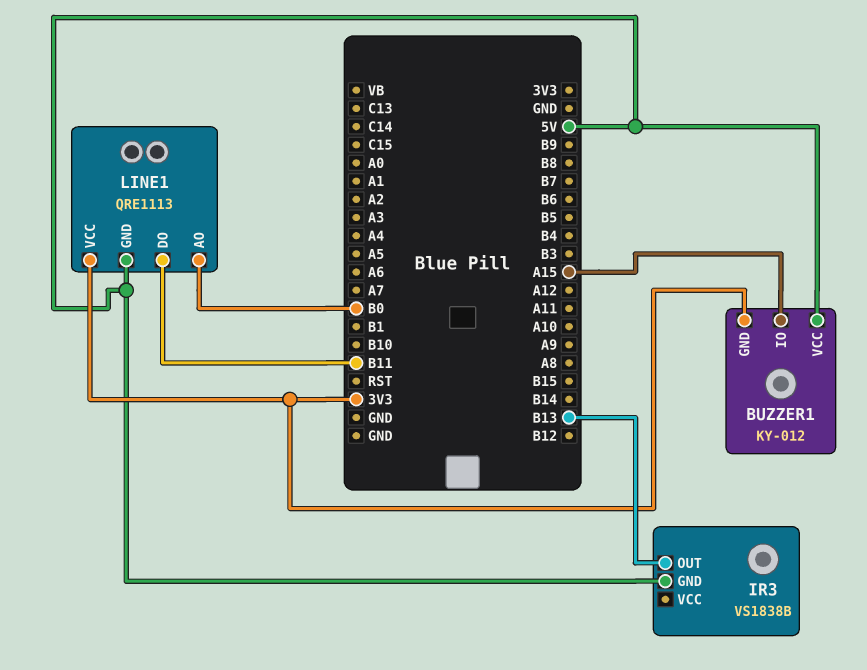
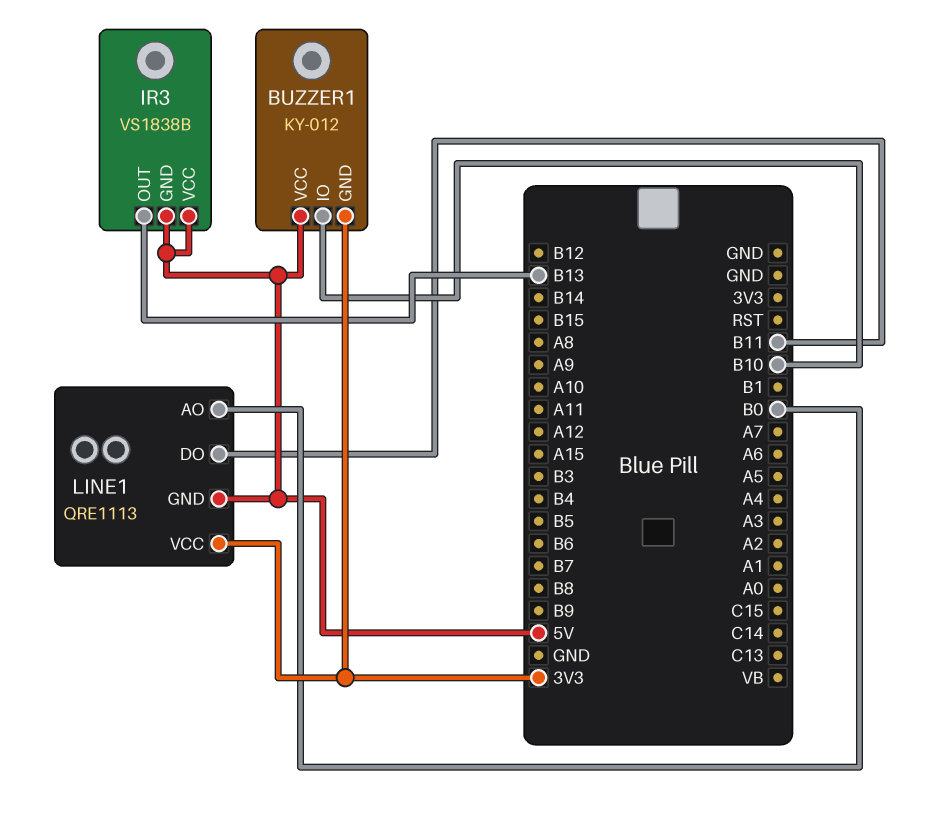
BUZZER1 pin IO: A15 -> B10
IR3 pin VCC: none -> 5V

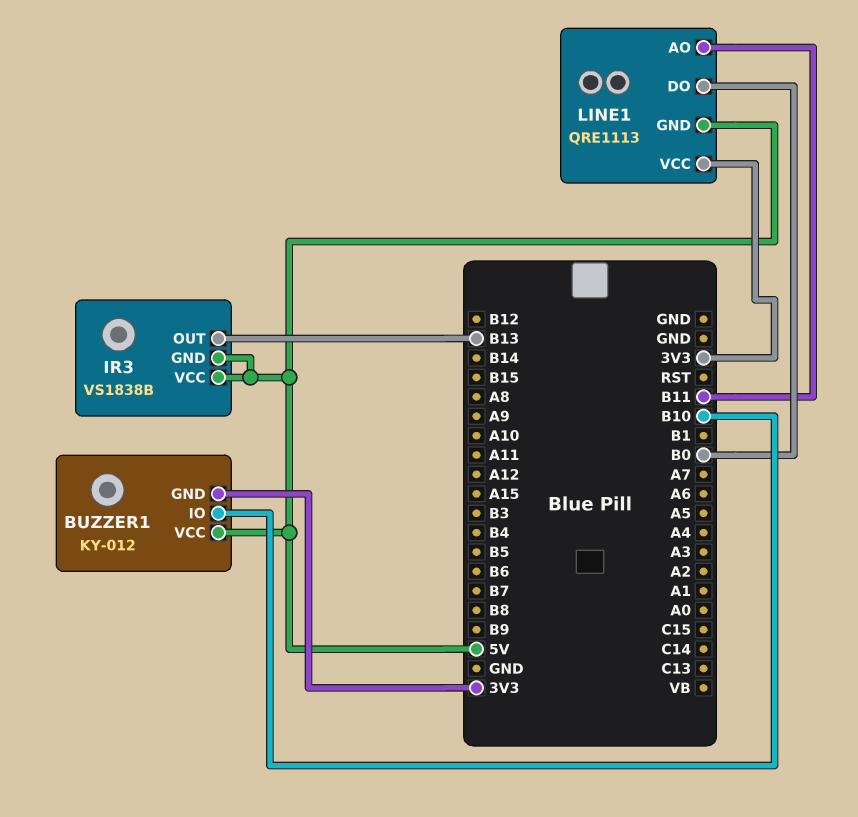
LINE1 pin AO: B0 -> B11
LINE1 pin DO: B11 -> B0

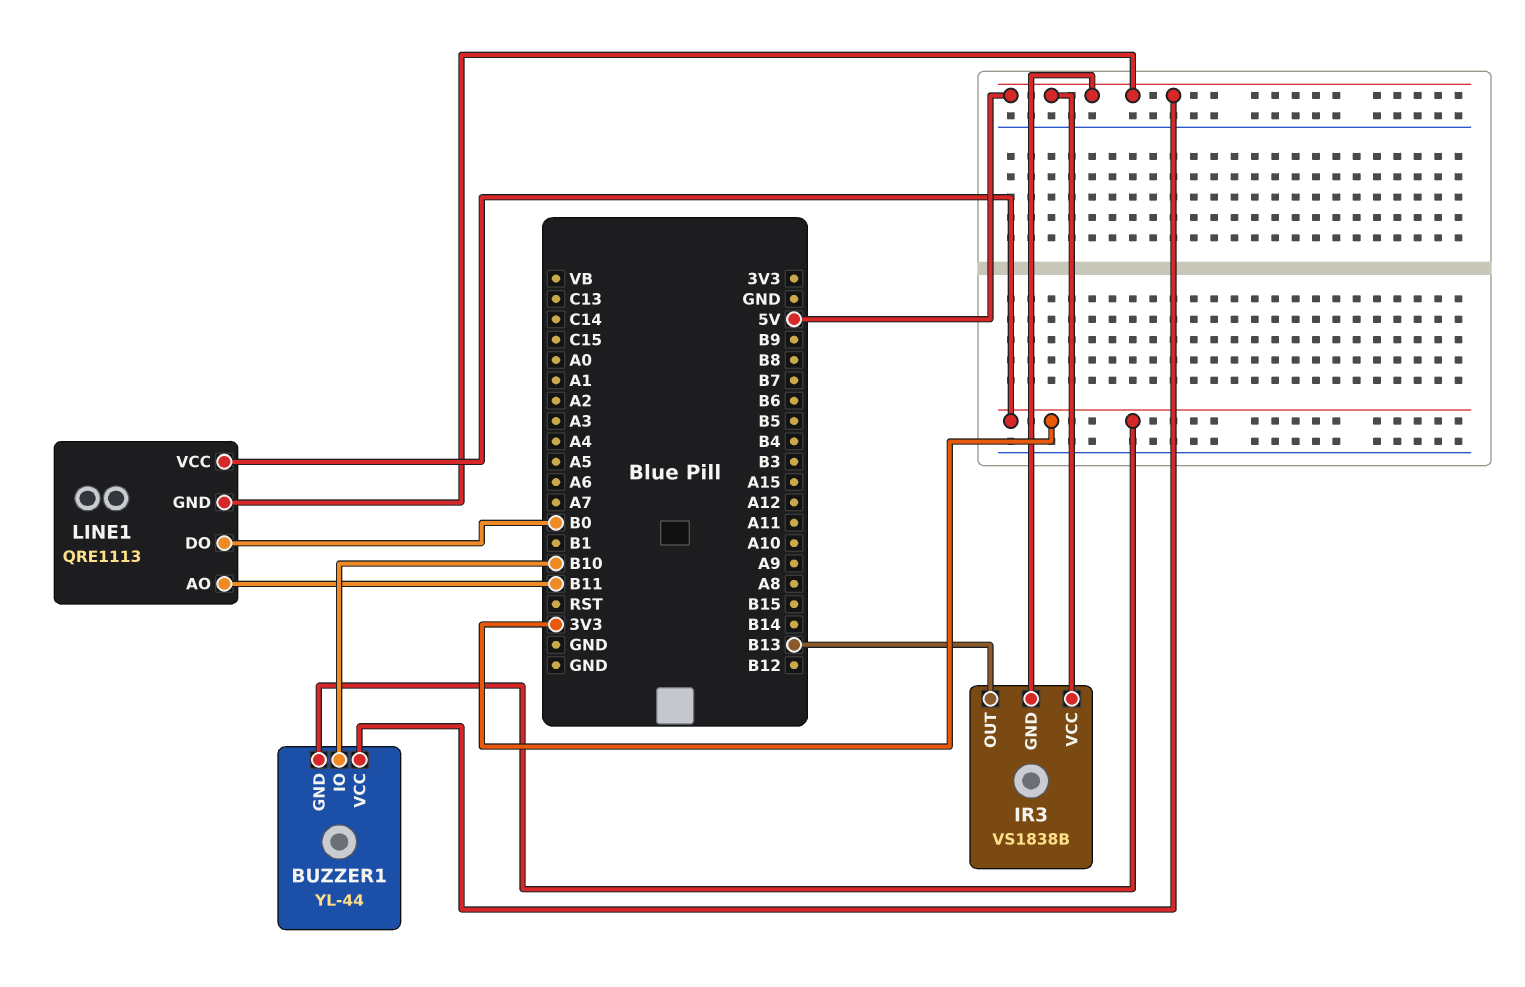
BUZZER1: KY-012 -> YL-44

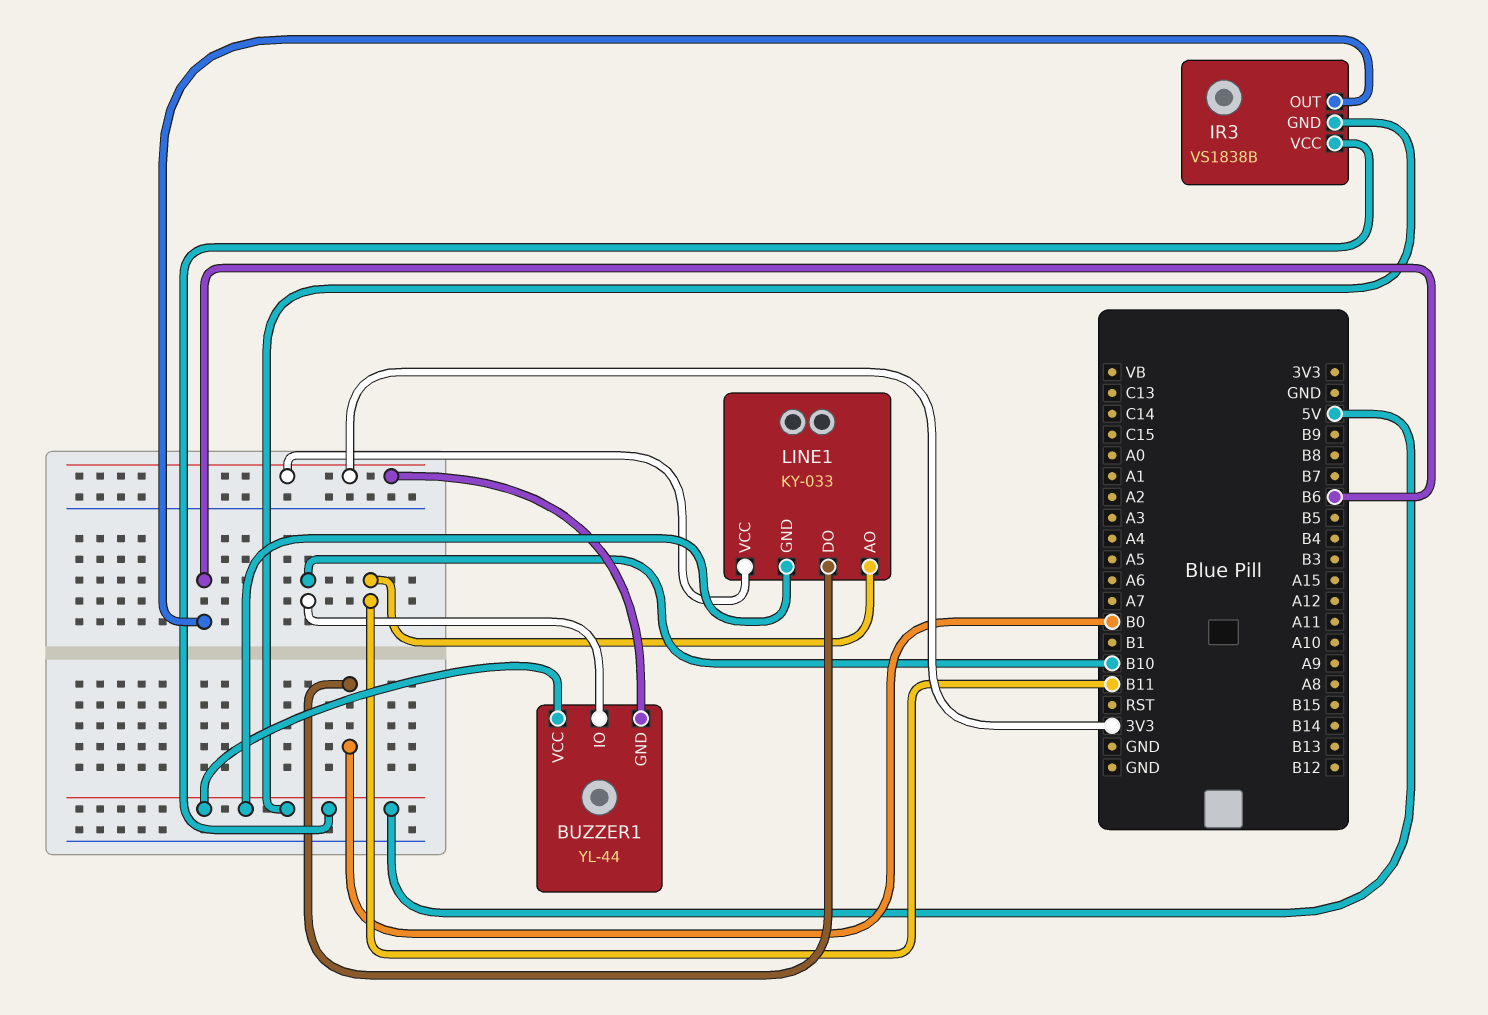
IR3 pin OUT: B13 -> B6
LINE1: QRE1113 -> KY-033

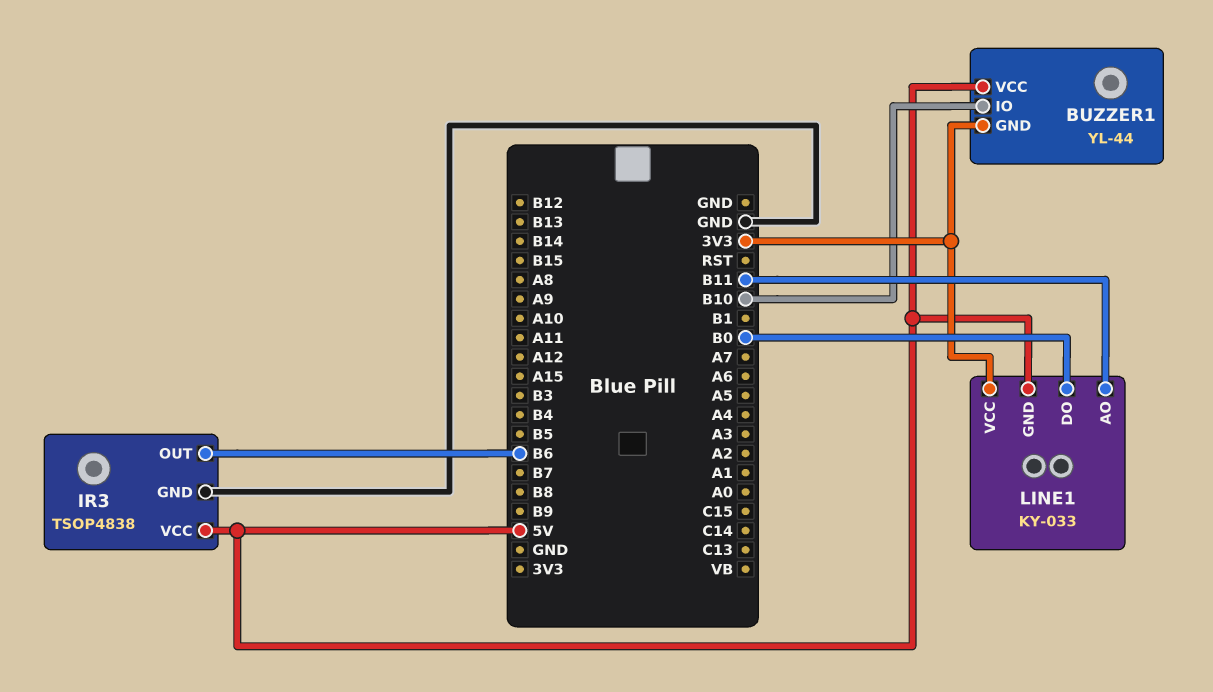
IR3: VS1838B -> TSOP4838
IR3 pin GND: 5V -> GND

